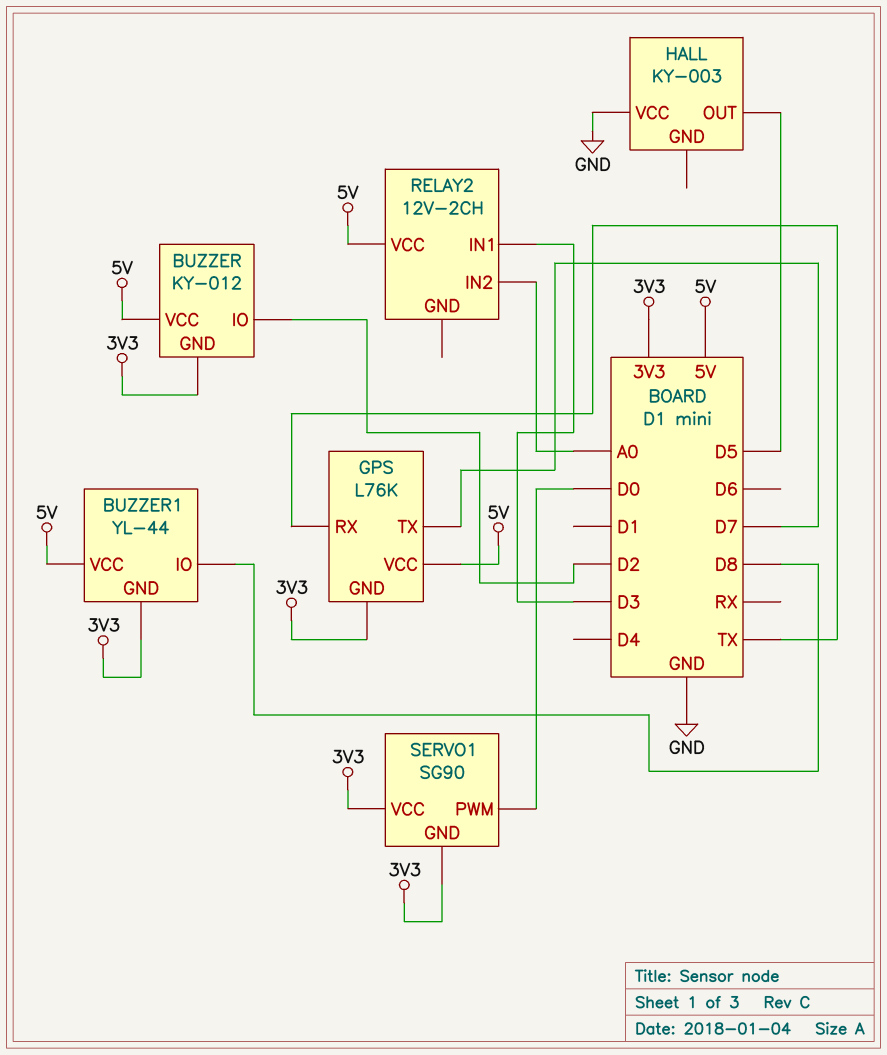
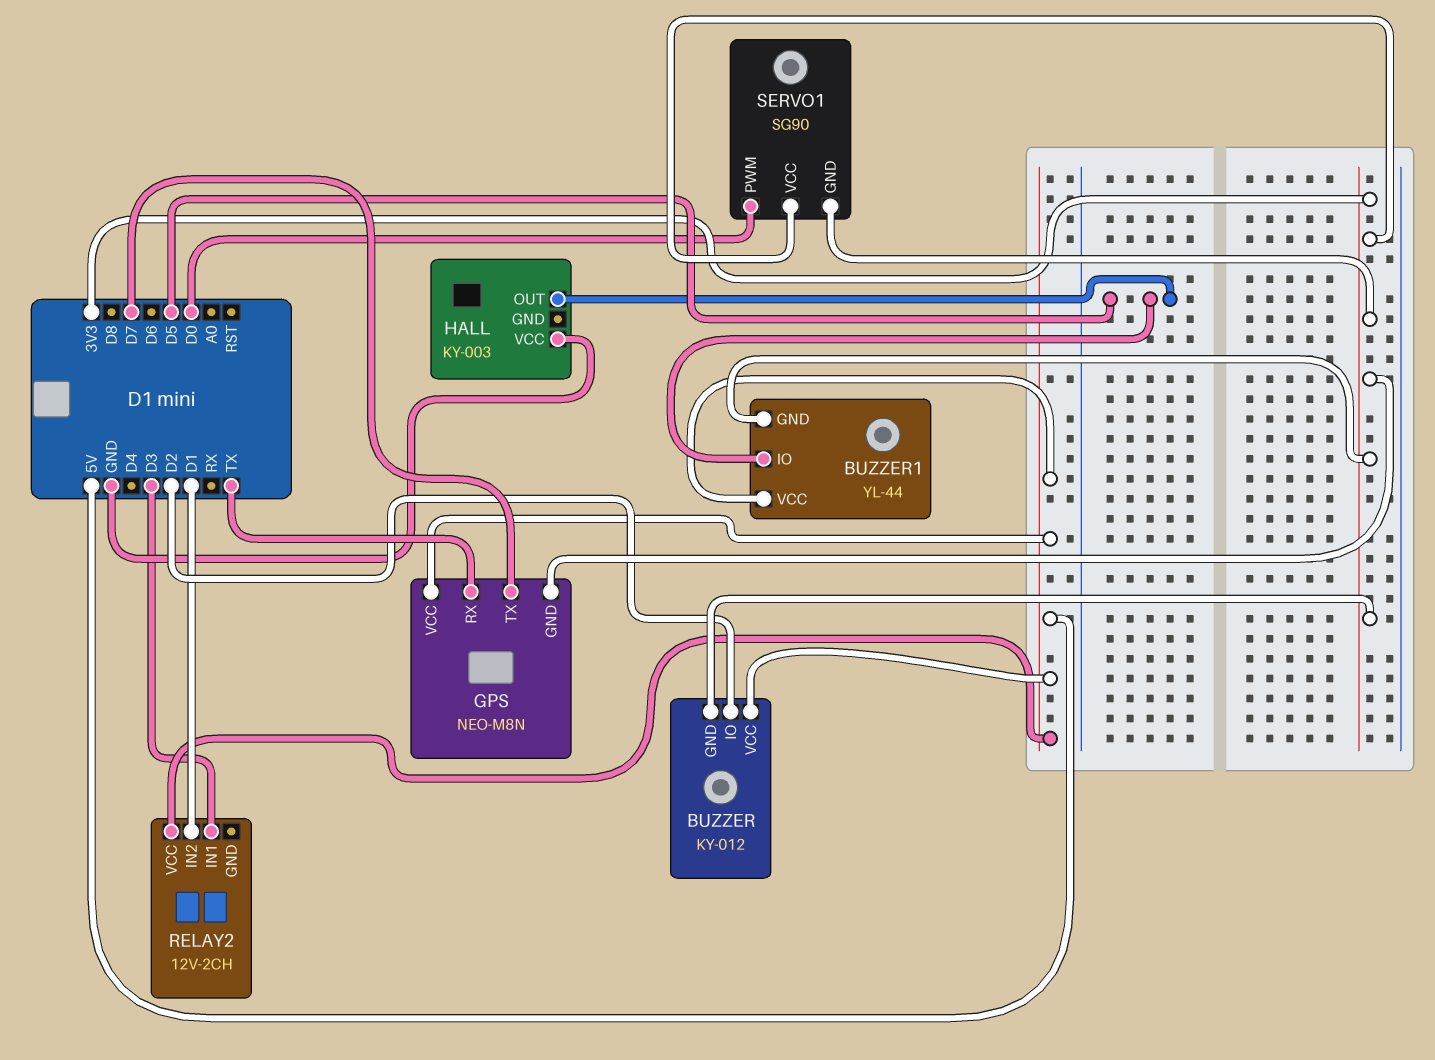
BUZZER1 pin IO: D8 -> D5
GPS: L76K -> NEO-M8N
RELAY2 pin IN2: A0 -> D1

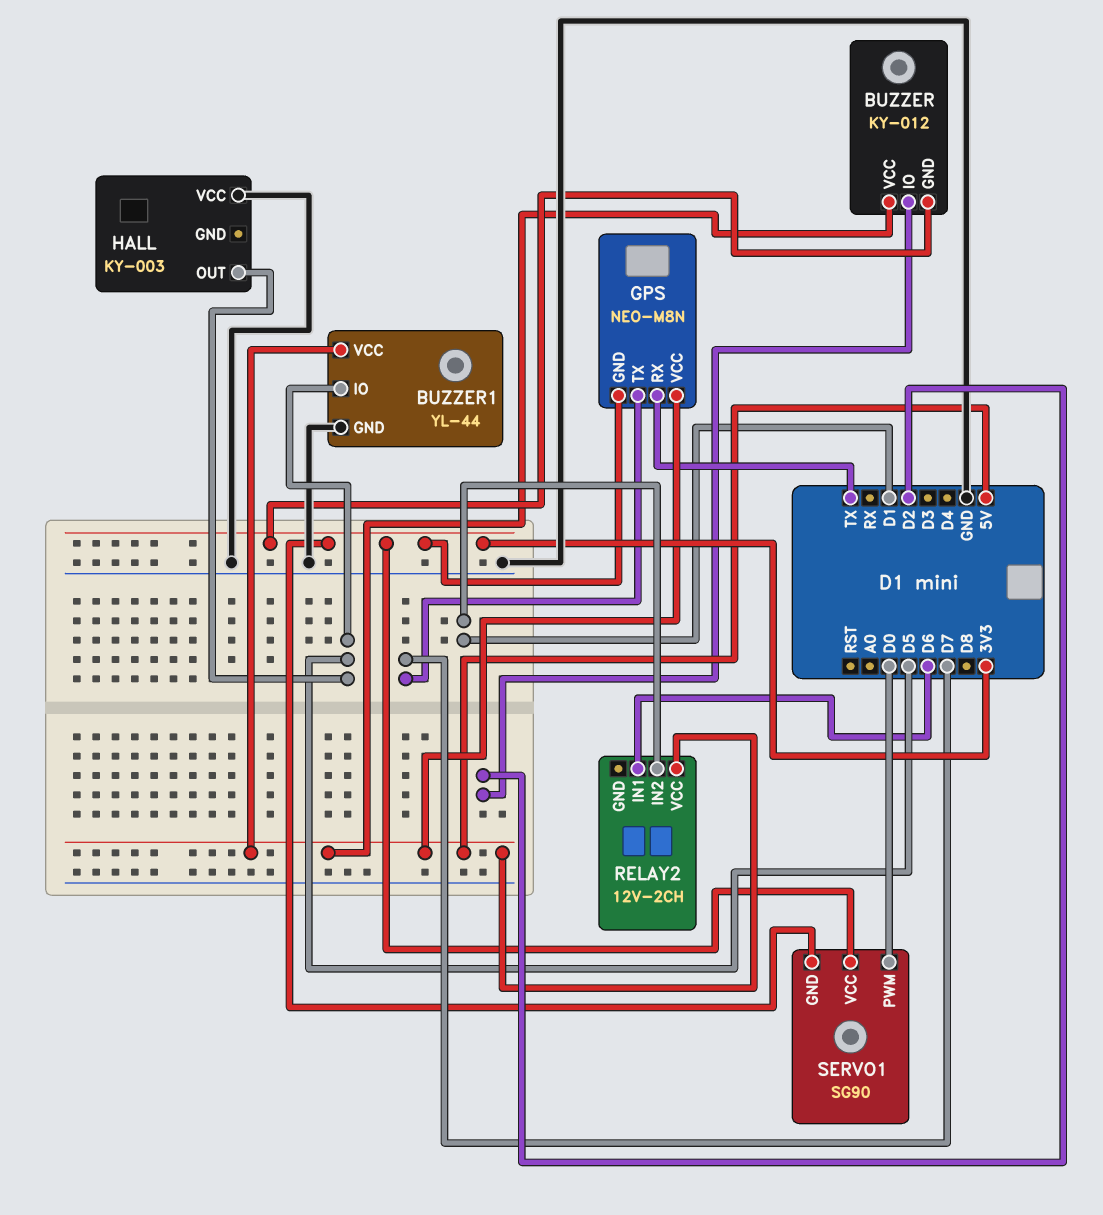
BUZZER1 pin GND: 3V3 -> GND
RELAY2 pin IN1: D3 -> D6

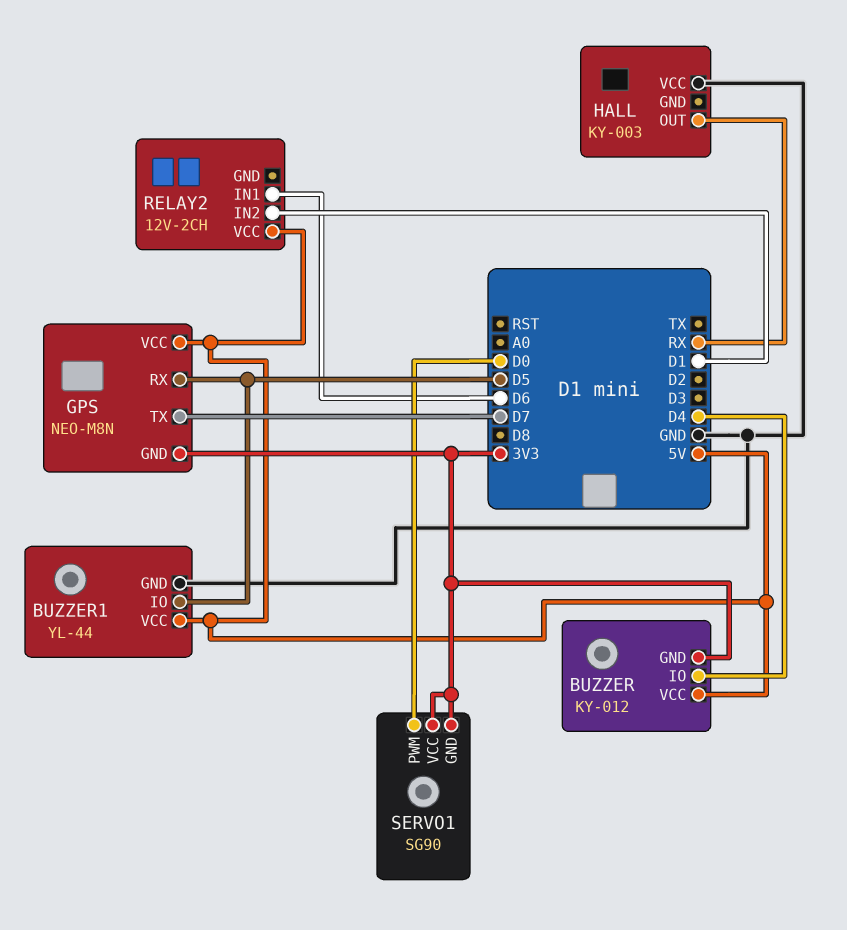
BUZZER pin IO: D2 -> D4
GPS pin RX: TX -> D5
HALL pin OUT: D5 -> RX

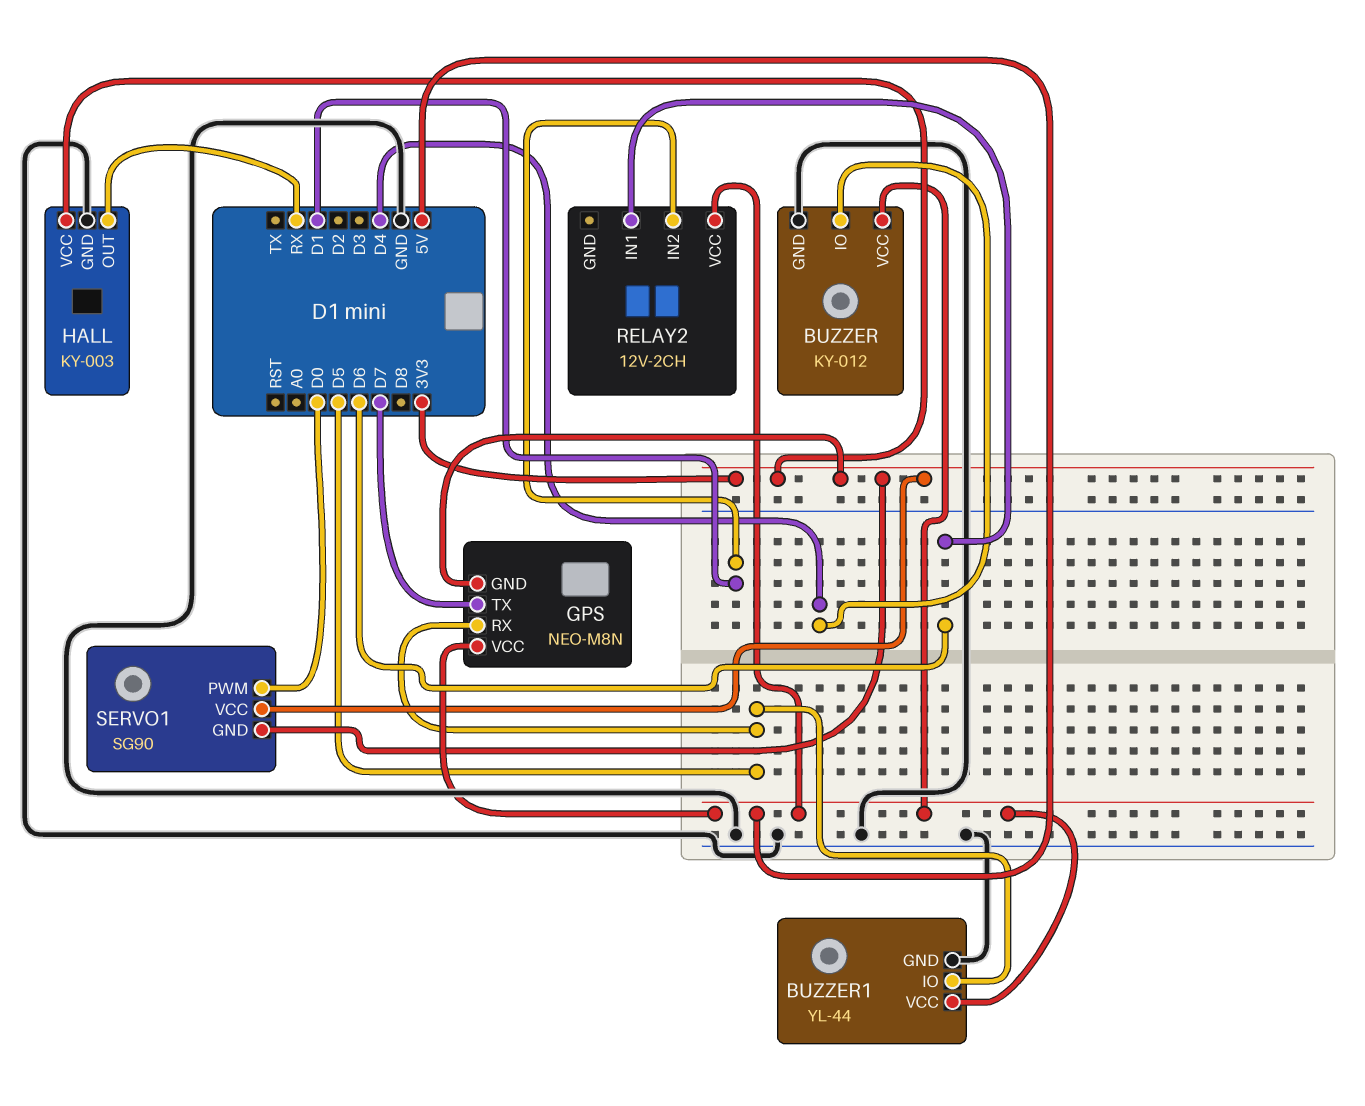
BUZZER pin GND: 3V3 -> GND
HALL pin GND: none -> GND
HALL pin VCC: GND -> 3V3

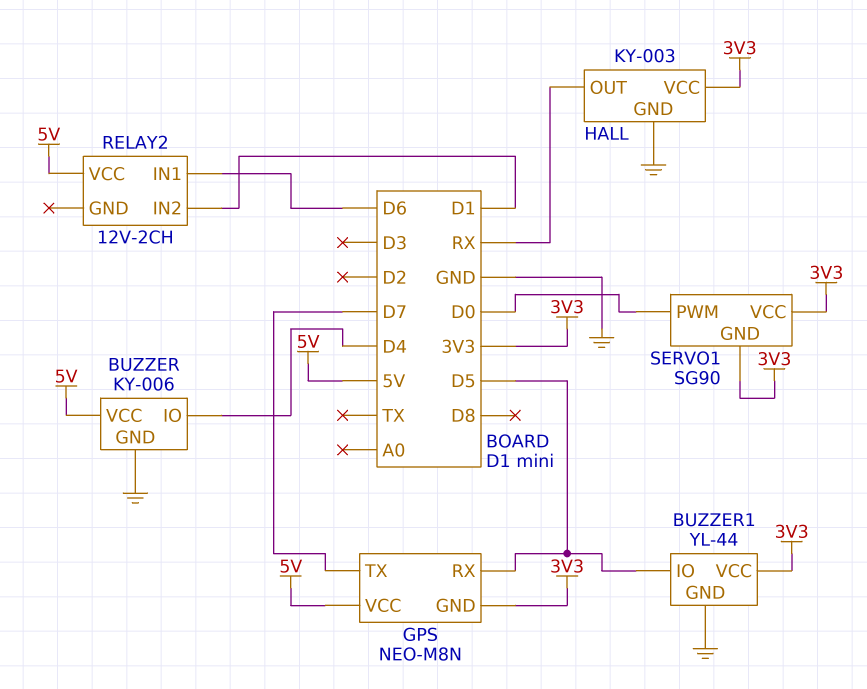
BUZZER: KY-012 -> KY-006
BUZZER1 pin VCC: 5V -> 3V3

